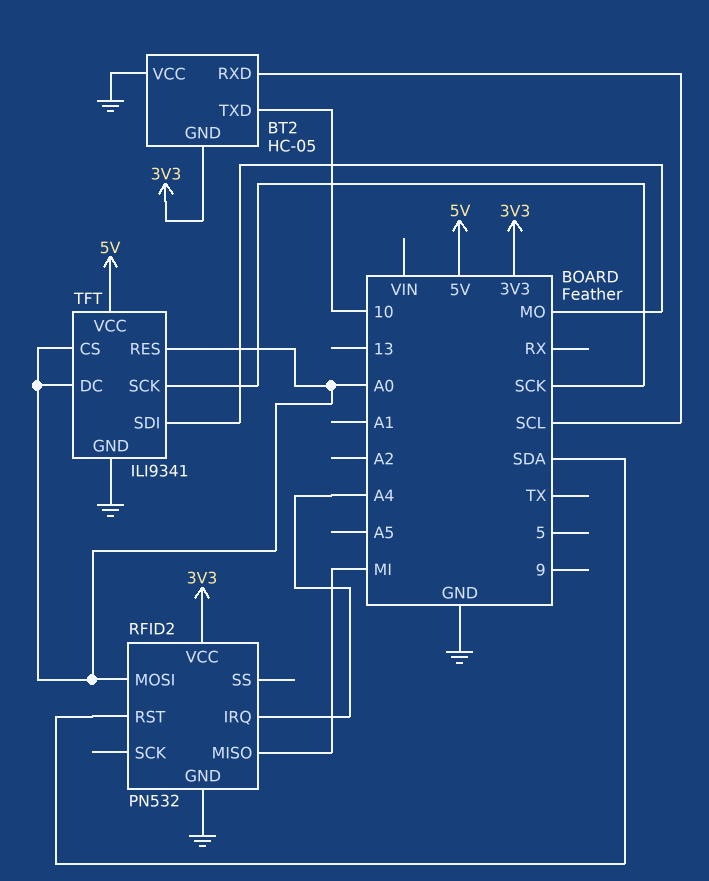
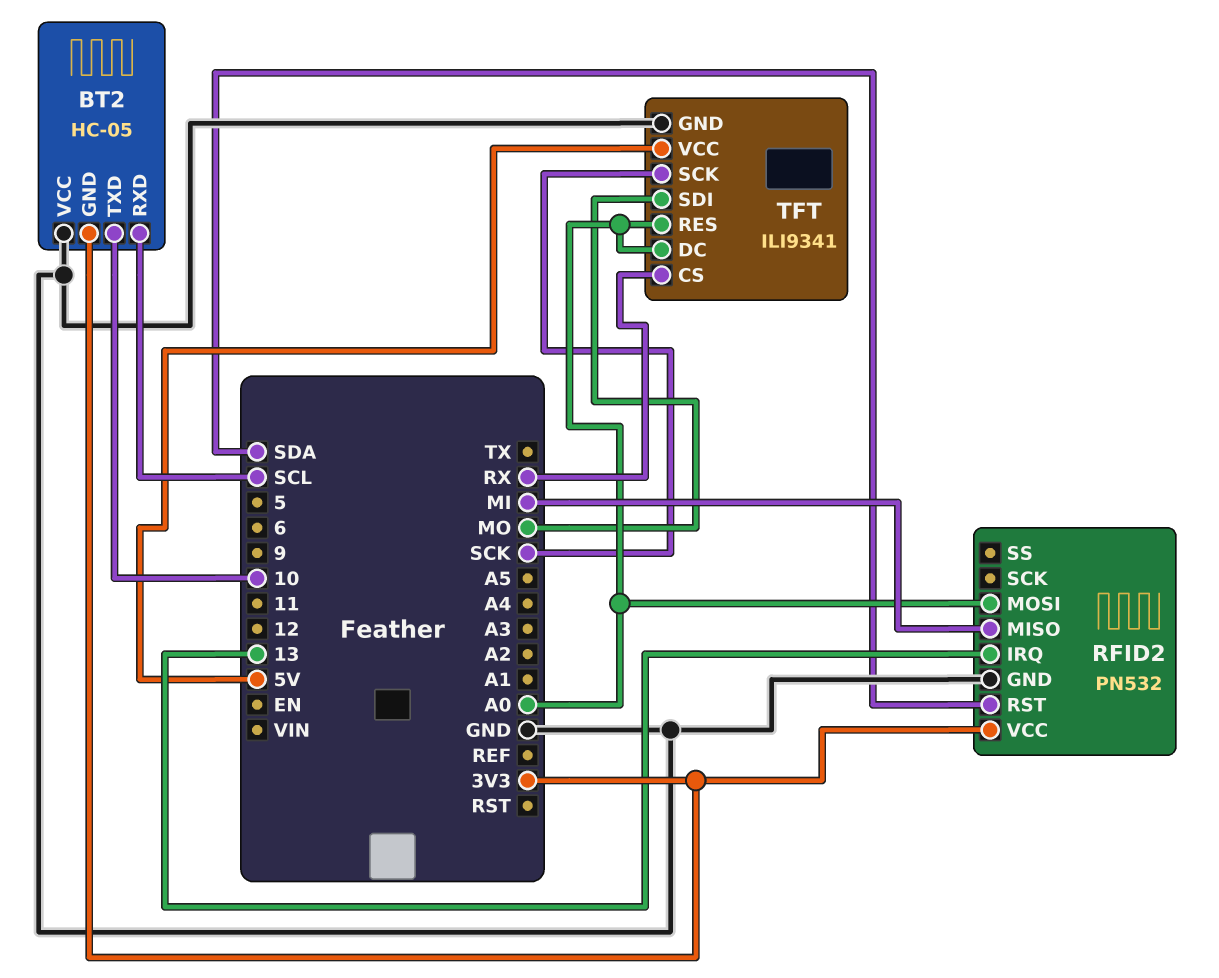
RFID2 pin IRQ: A4 -> 13
TFT pin CS: A0 -> RX

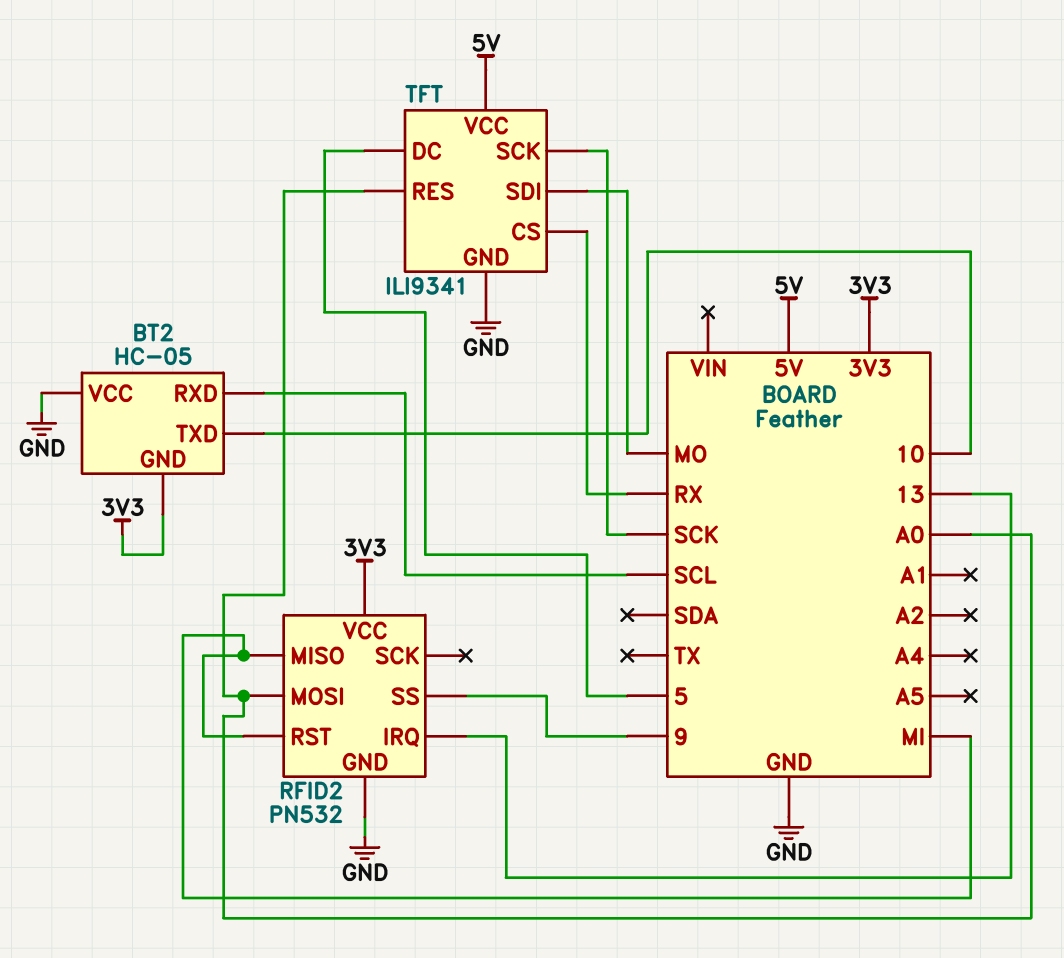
RFID2 pin RST: SDA -> MI
RFID2 pin SS: none -> 9
TFT pin DC: A0 -> 5

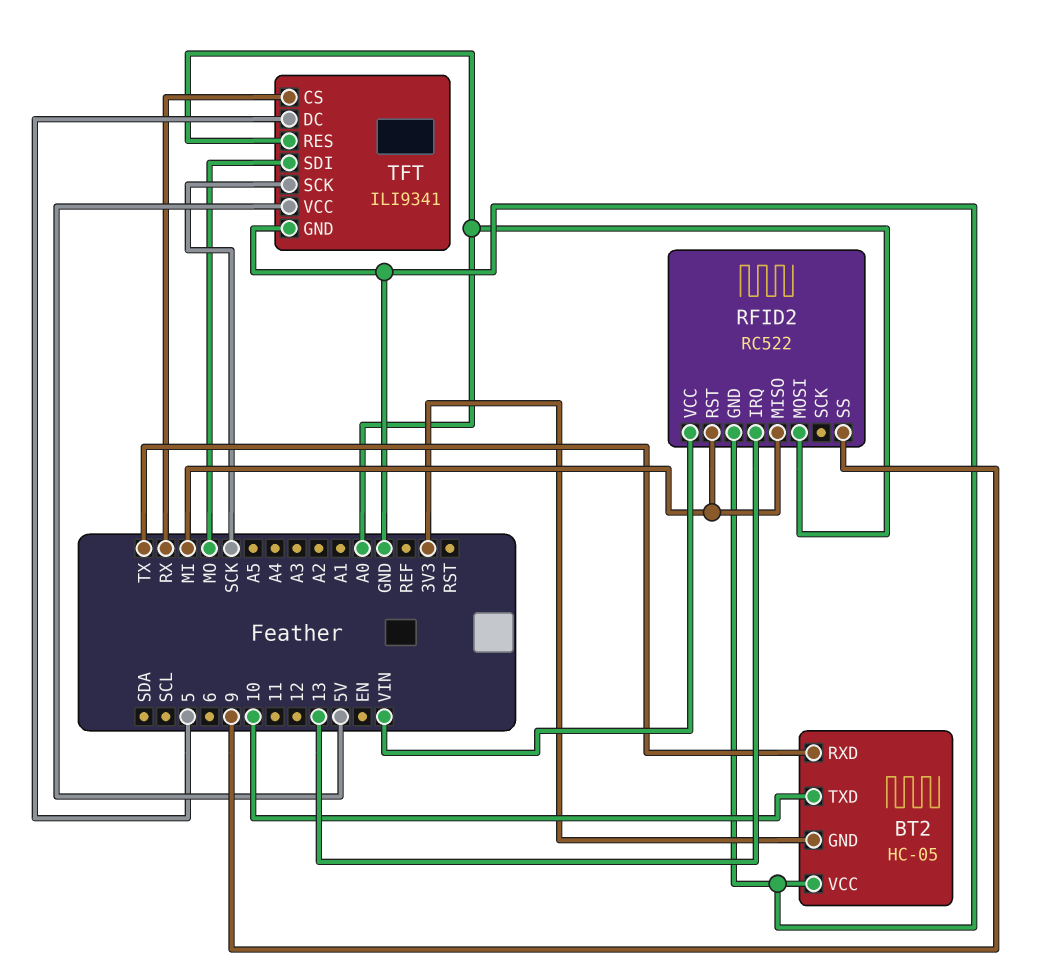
BT2 pin RXD: SCL -> TX
RFID2: PN532 -> RC522
RFID2 pin VCC: 3V3 -> VIN

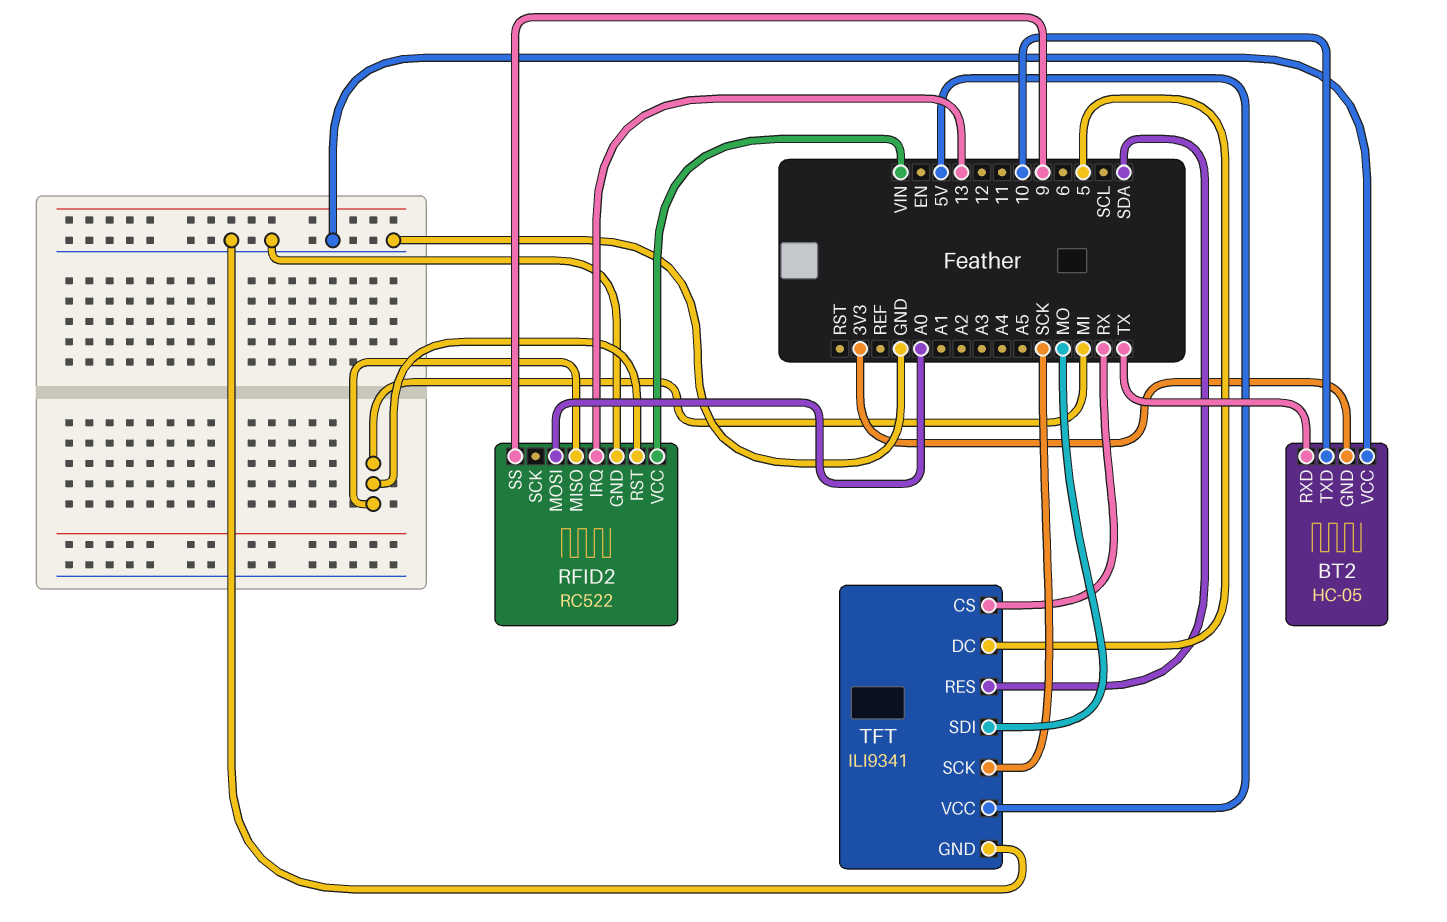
TFT pin RES: A0 -> SDA

